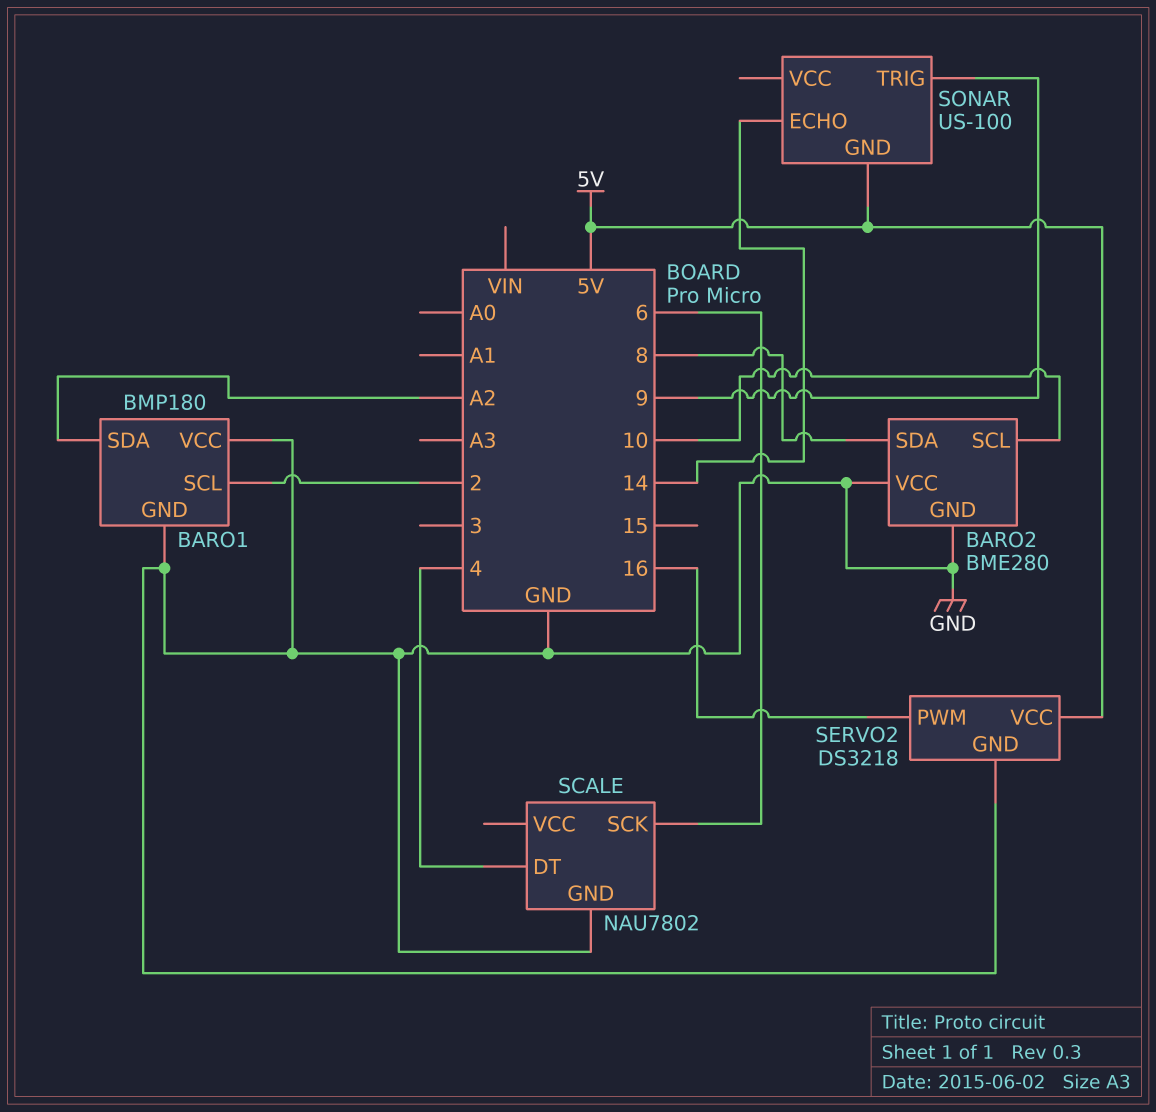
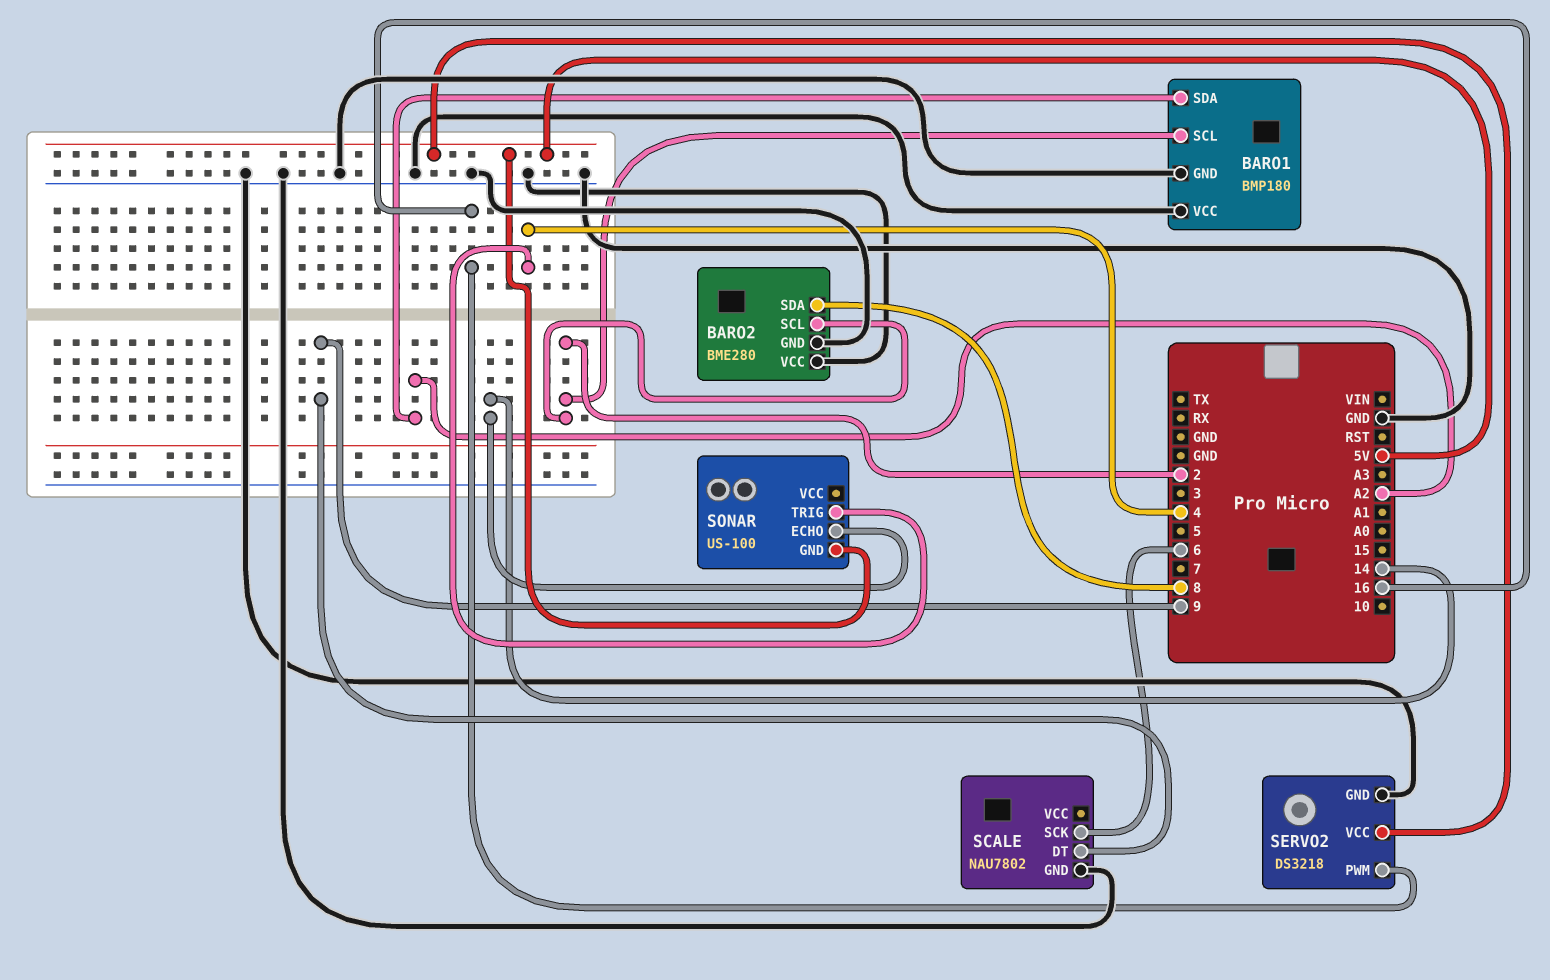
BARO2 pin SCL: 10 -> 2
SCALE pin DT: 4 -> 9
SONAR pin TRIG: 9 -> 4

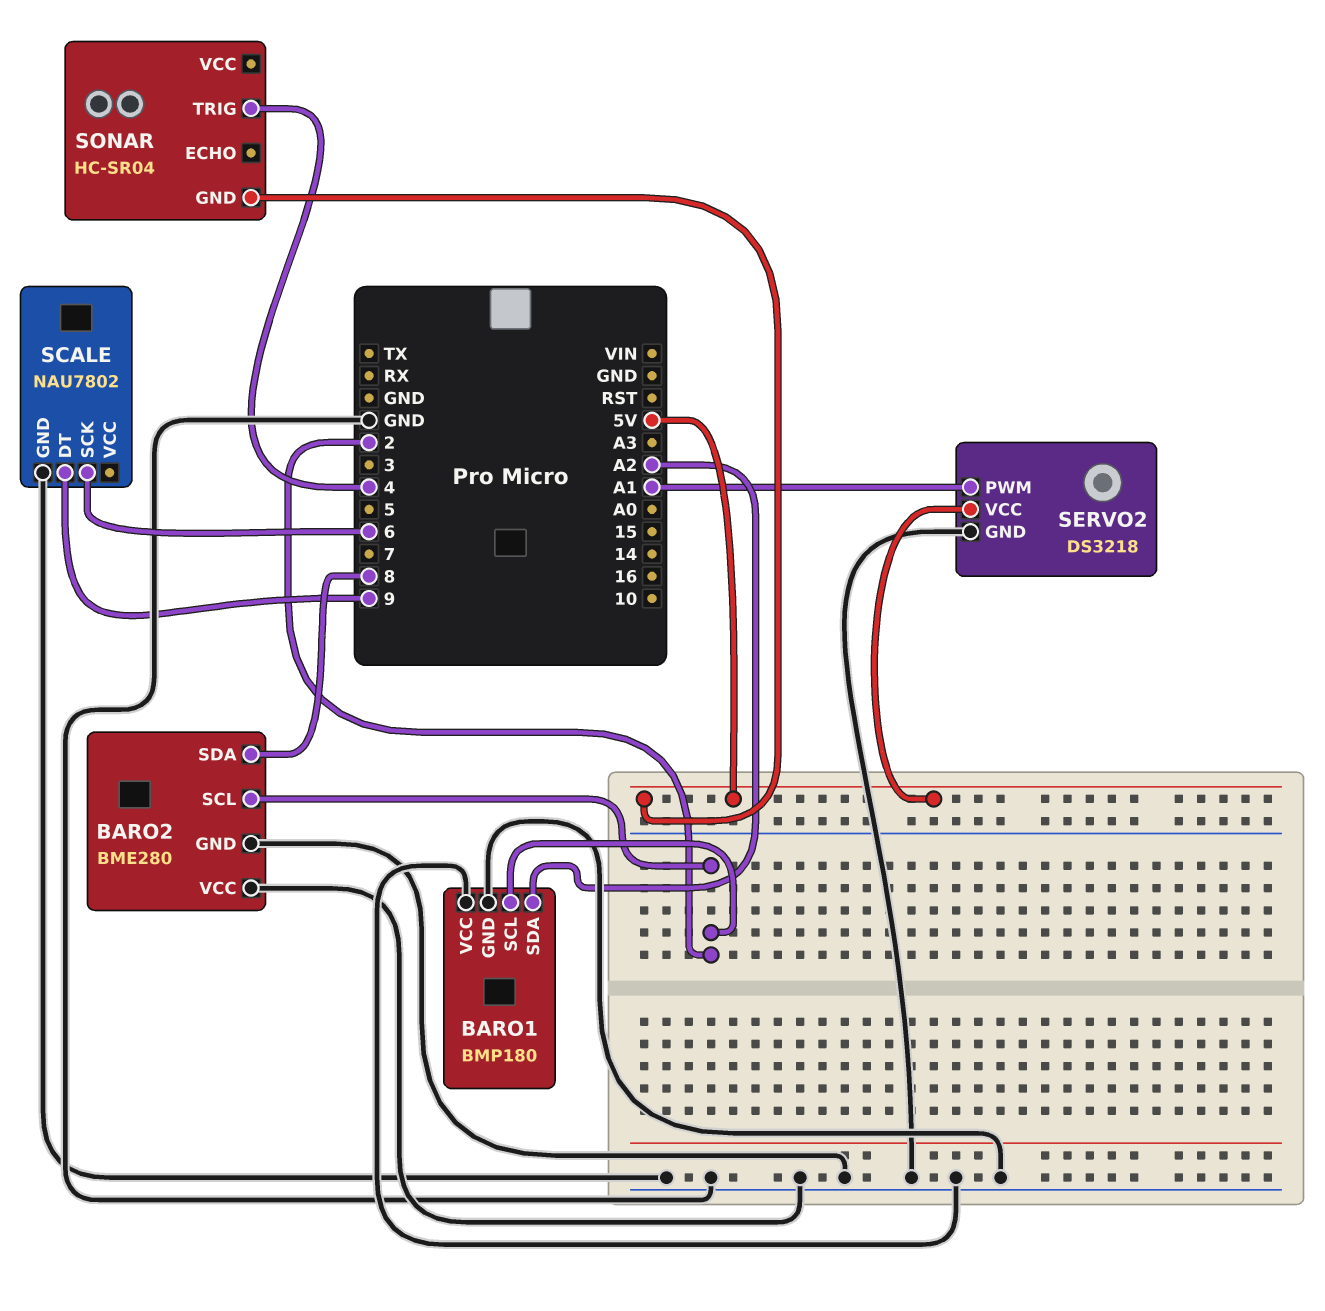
SERVO2 pin PWM: 16 -> A1
SONAR: US-100 -> HC-SR04
SONAR pin ECHO: 14 -> none

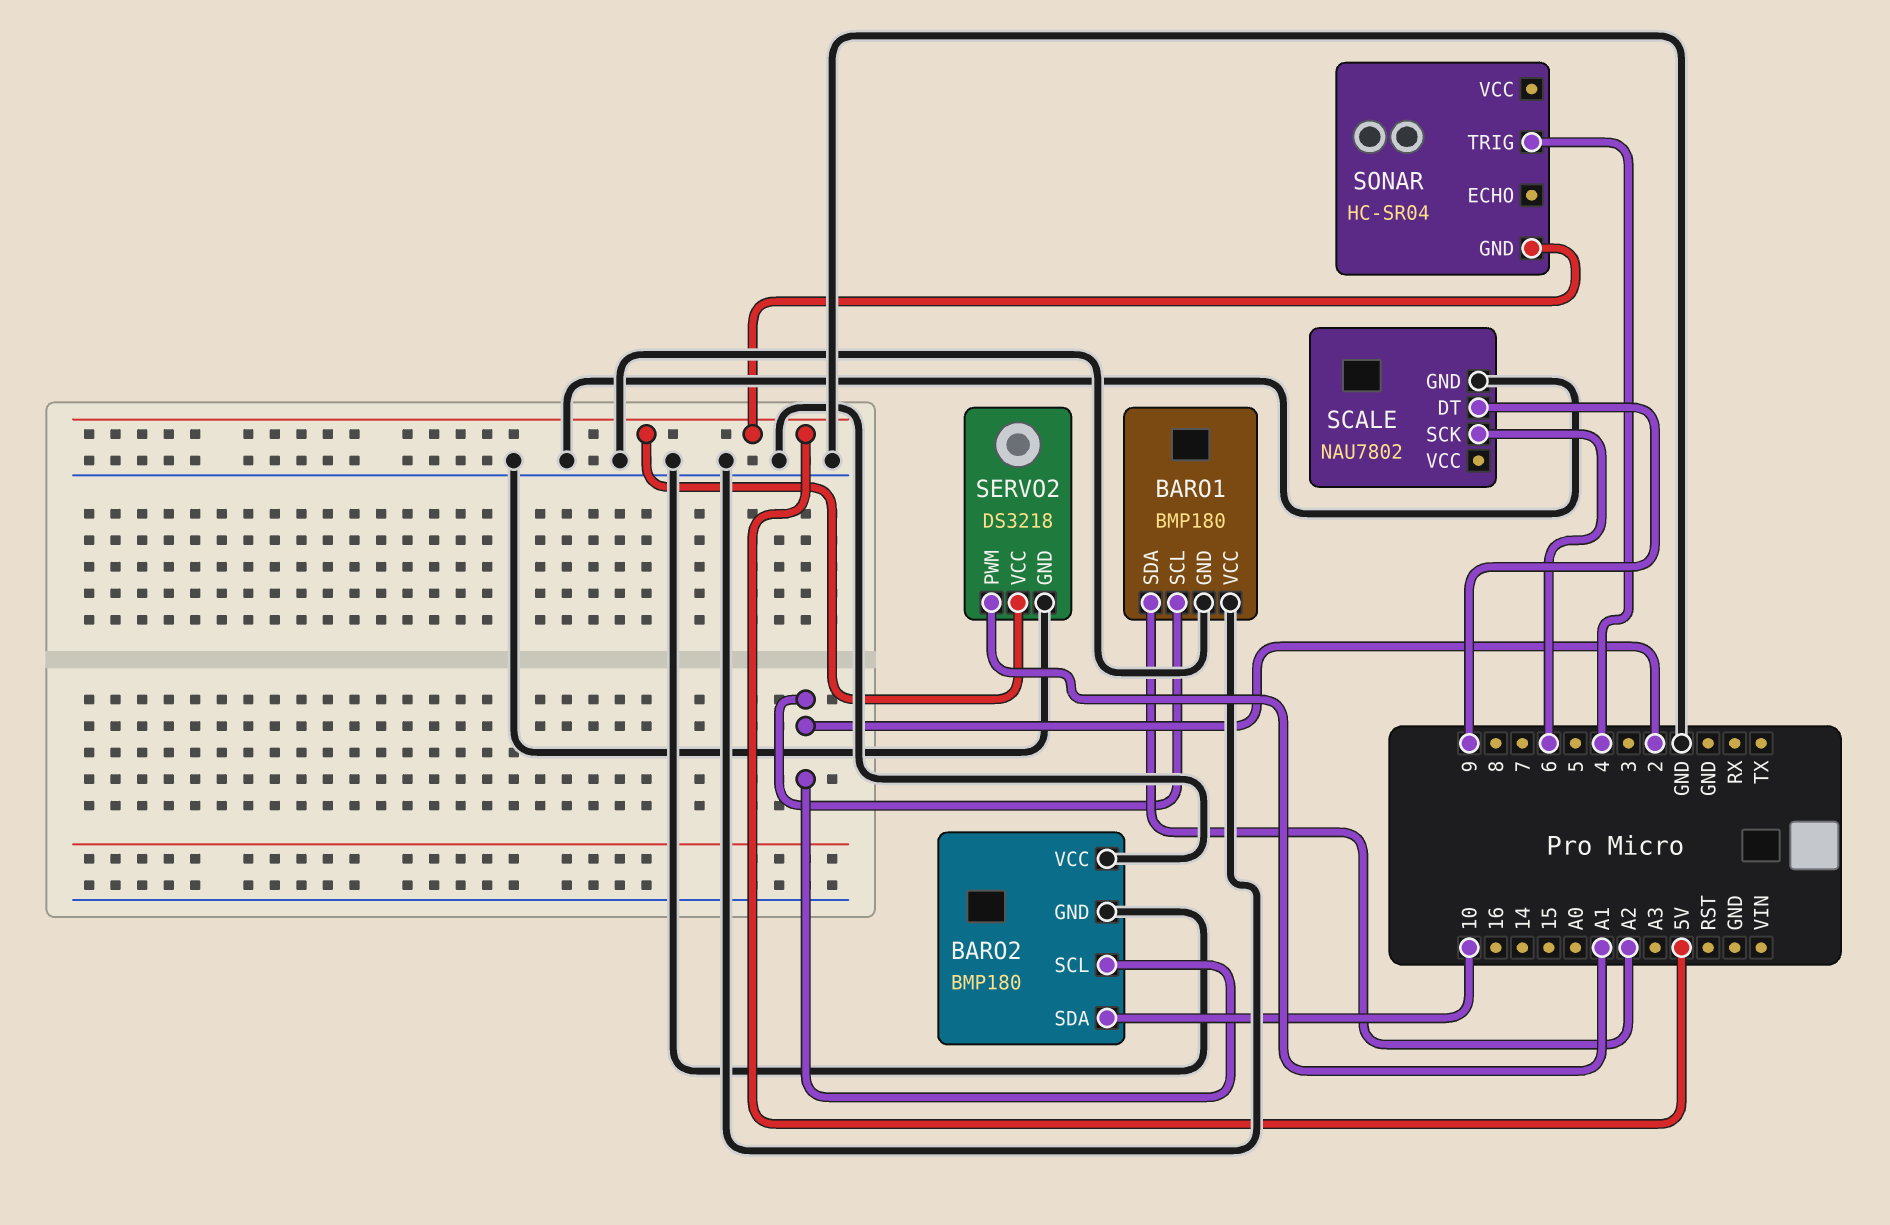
BARO2: BME280 -> BMP180
BARO2 pin SDA: 8 -> 10

